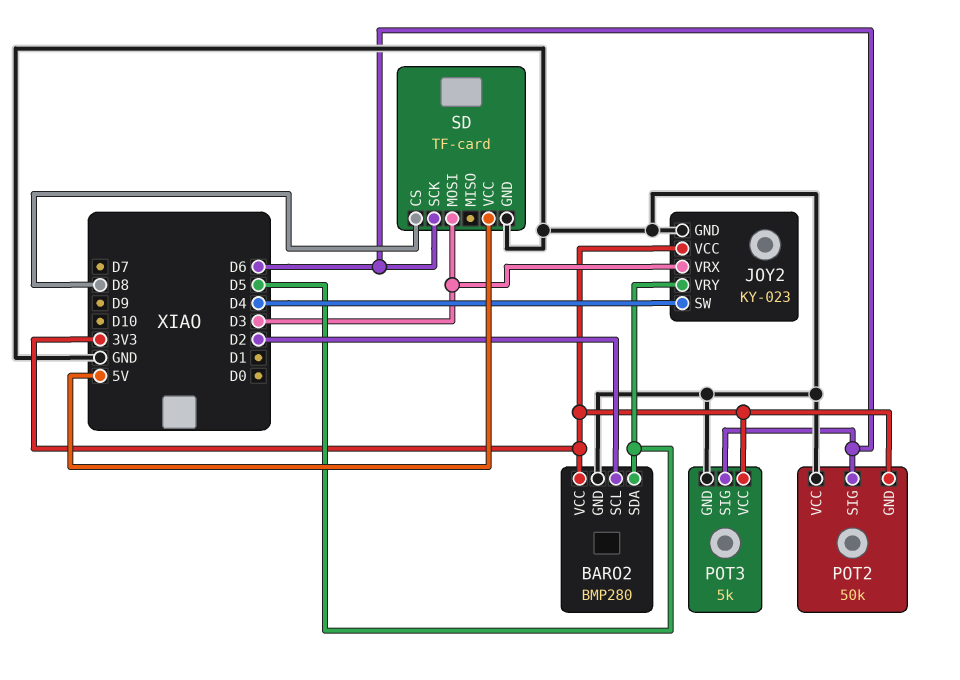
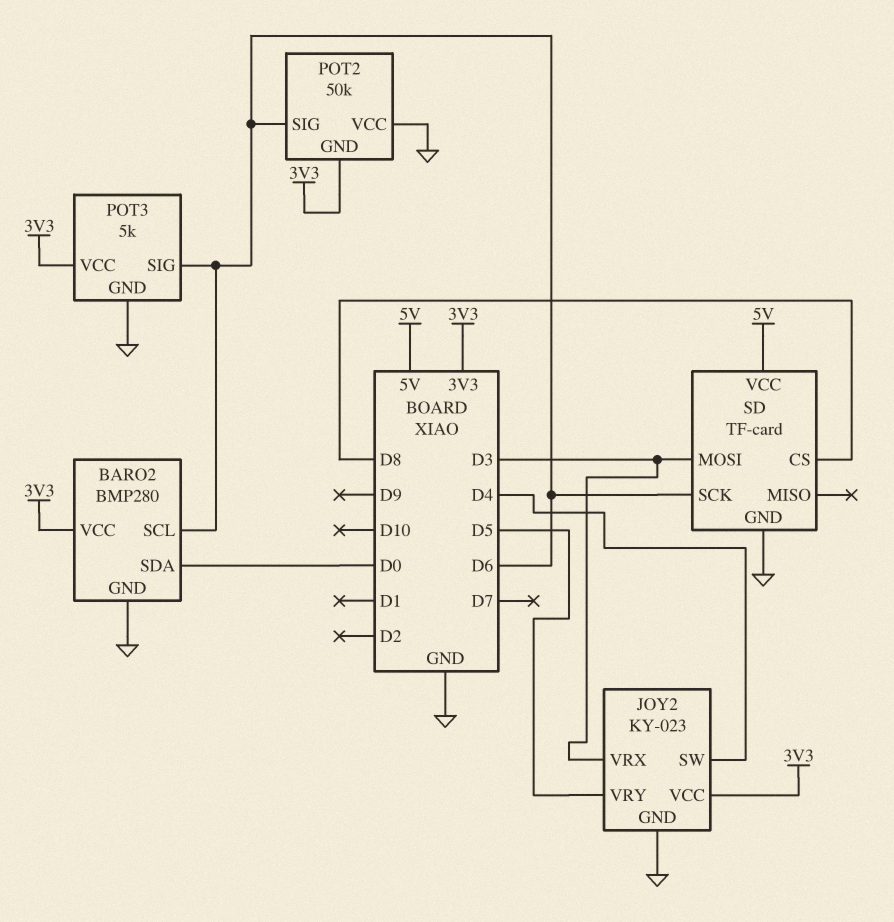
BARO2 pin SCL: D2 -> D6
BARO2 pin SDA: D5 -> D0

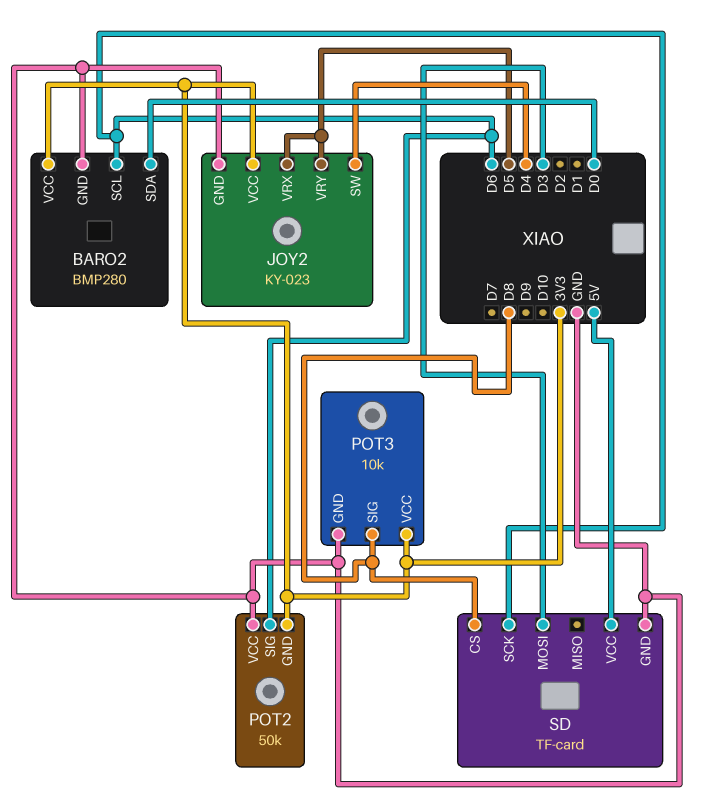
JOY2 pin VRX: D3 -> D5
POT3: 5k -> 10k
POT3 pin SIG: D6 -> D8

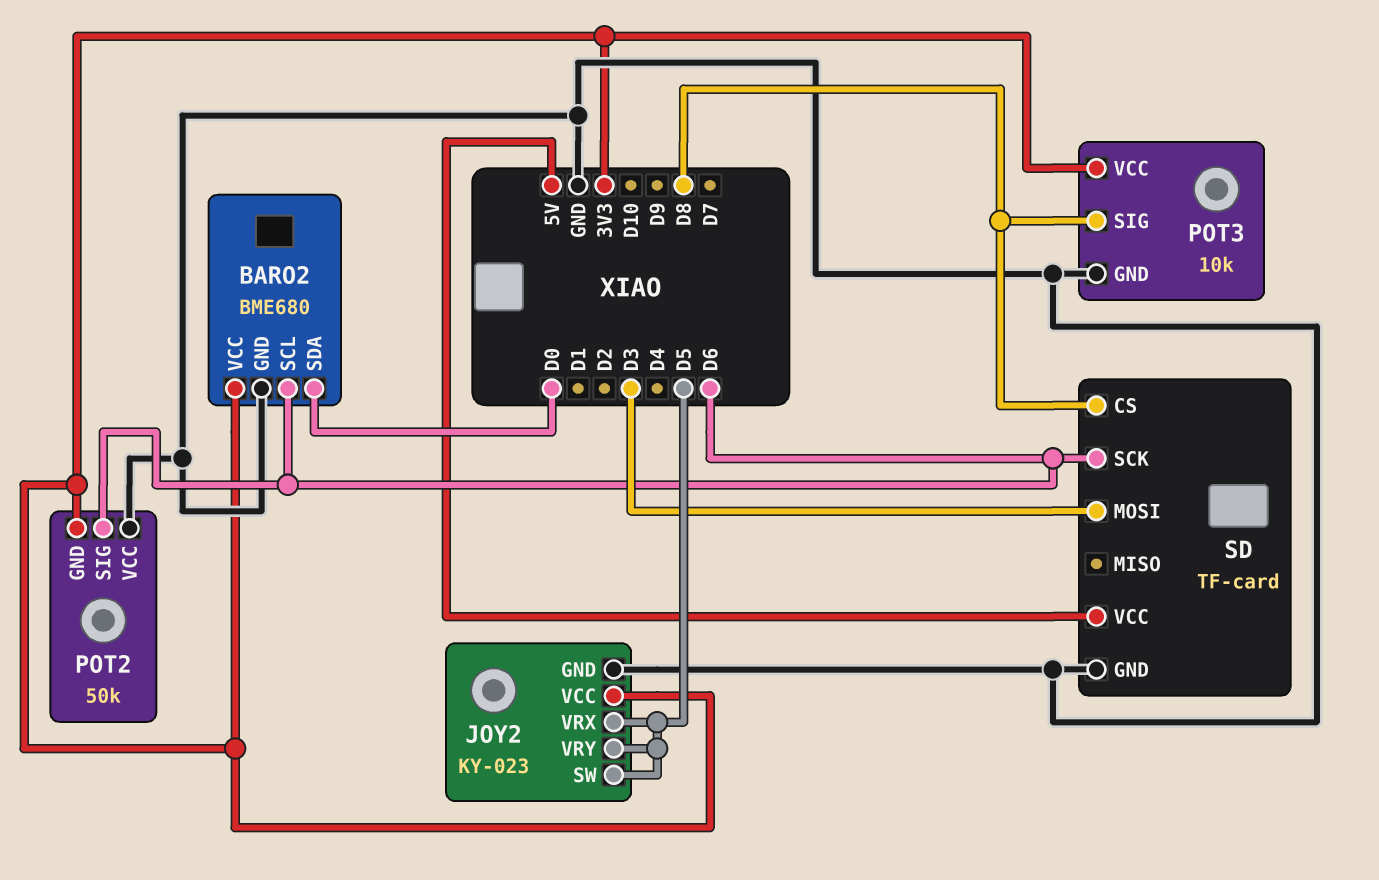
BARO2: BMP280 -> BME680
JOY2 pin SW: D4 -> D5

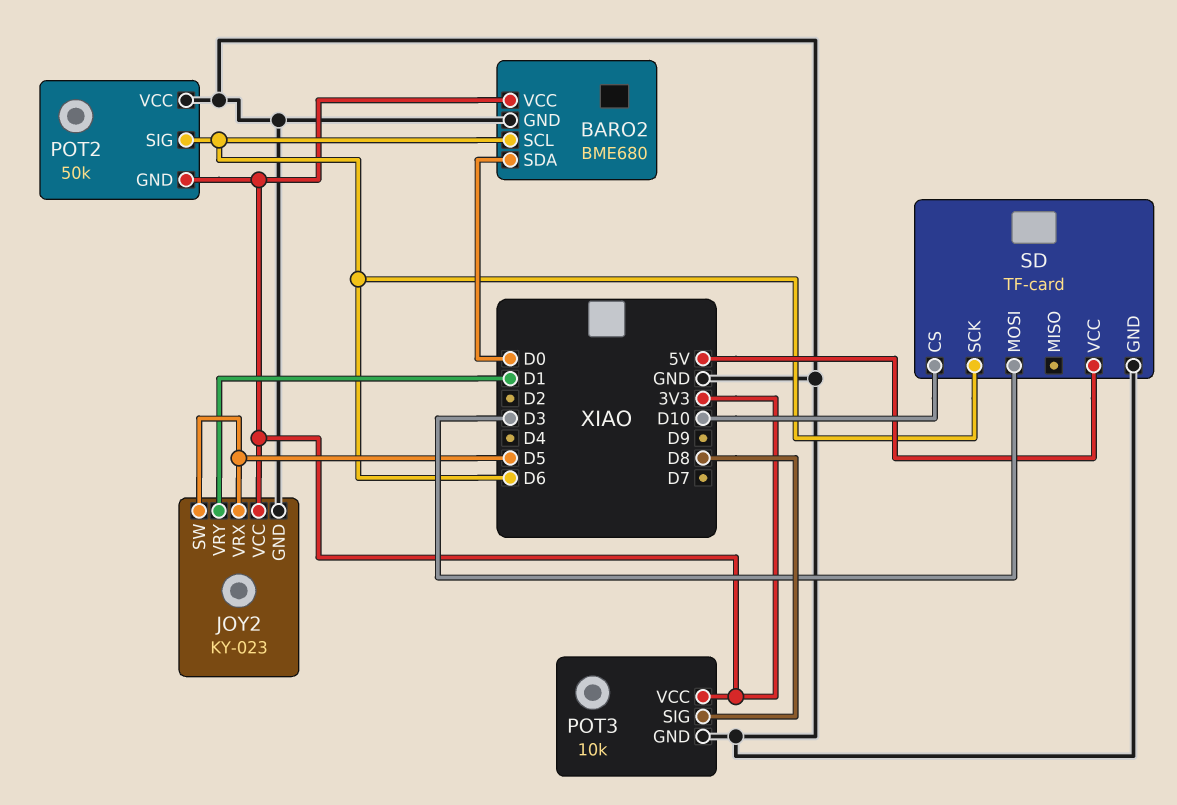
JOY2 pin VRY: D5 -> D1
SD pin CS: D8 -> D10

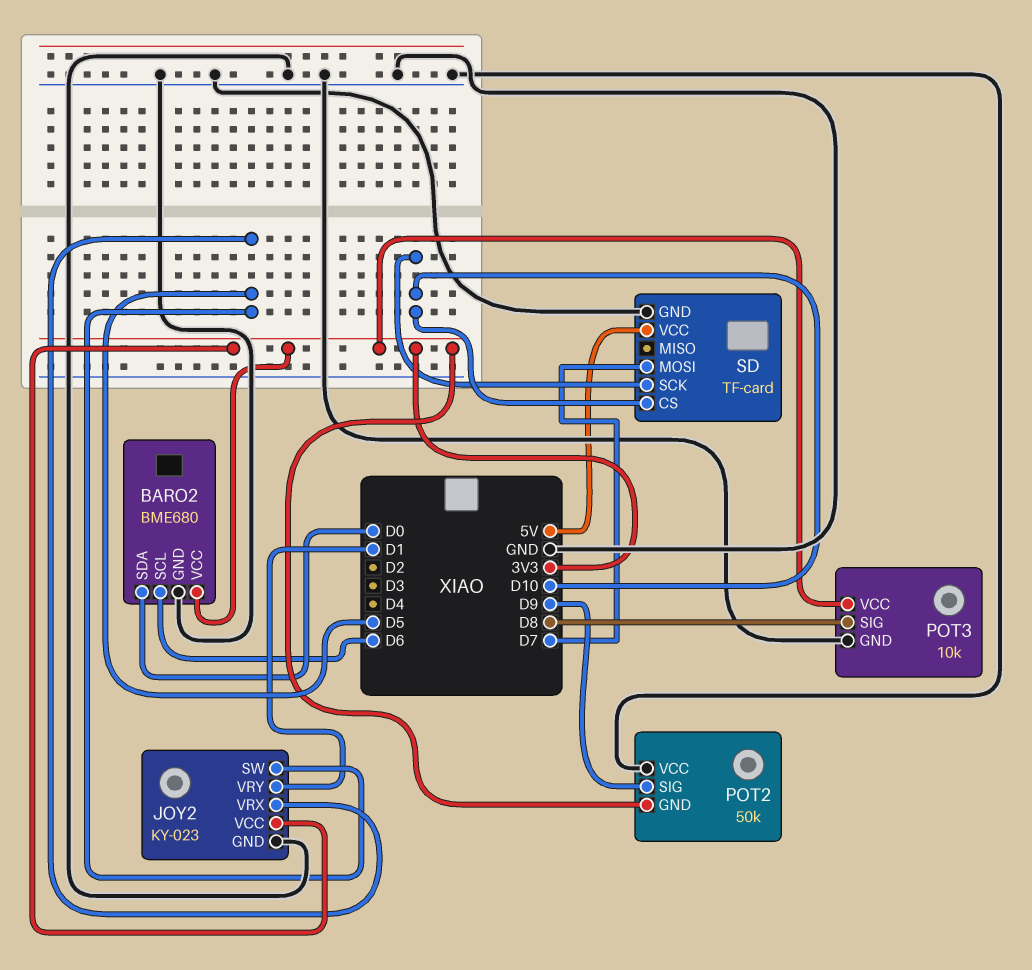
POT2 pin SIG: D6 -> D9
SD pin MOSI: D3 -> D7
SD pin SCK: D6 -> D10

